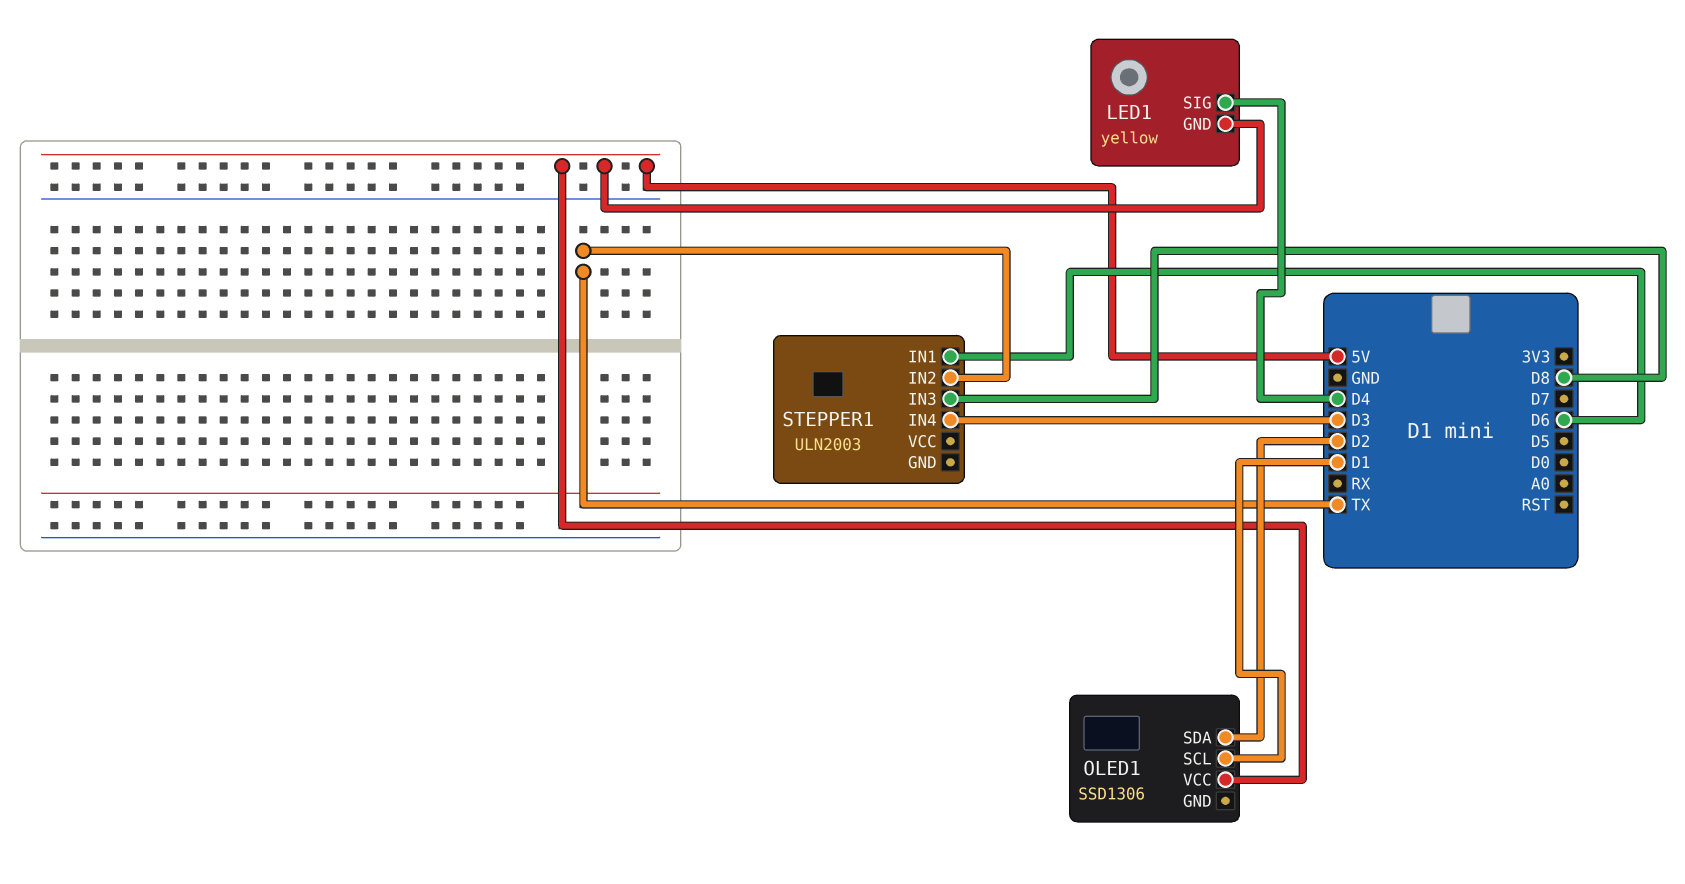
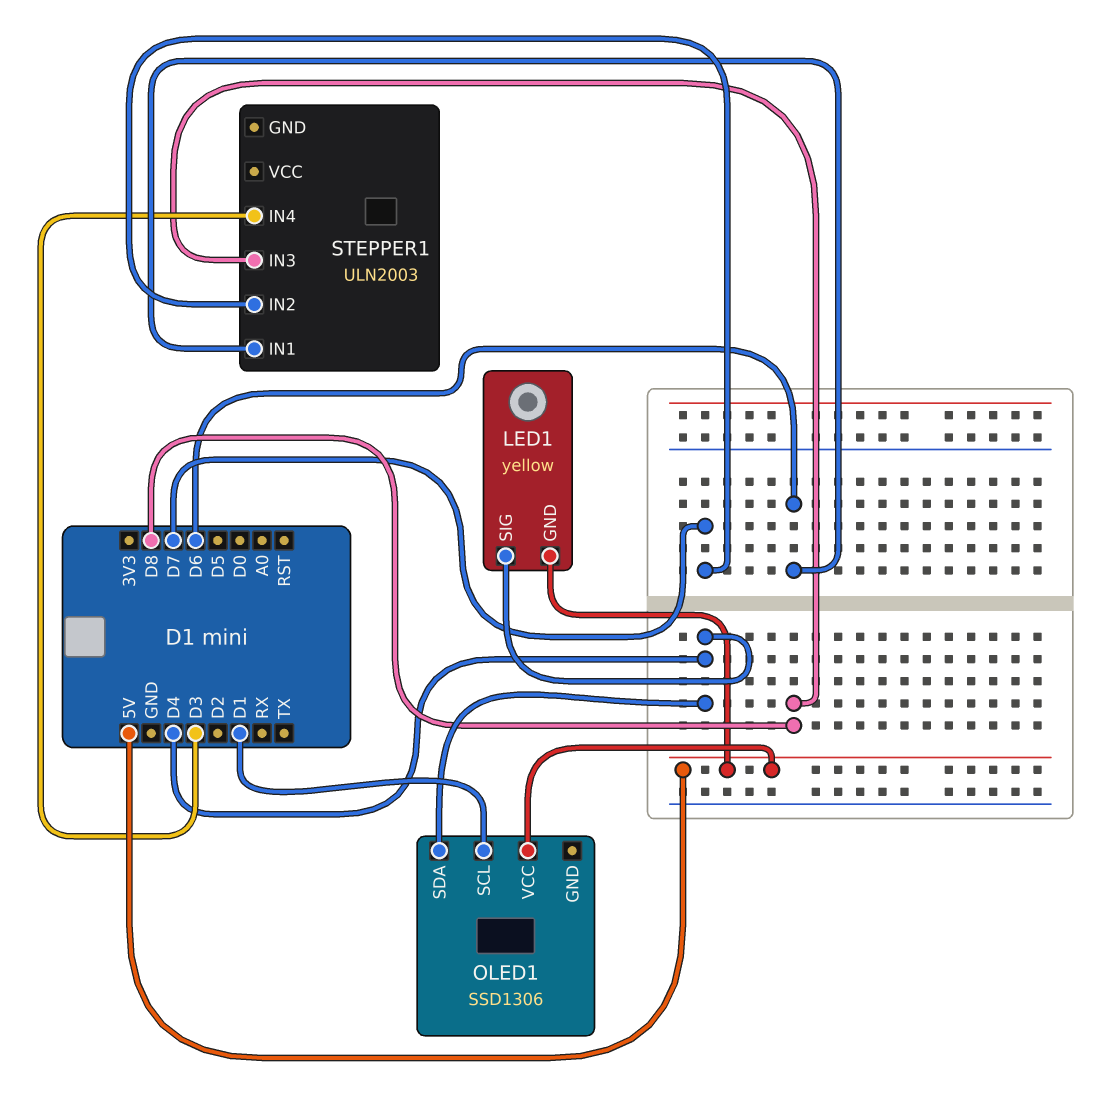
OLED1 pin SDA: D2 -> D4
STEPPER1 pin IN2: TX -> D7

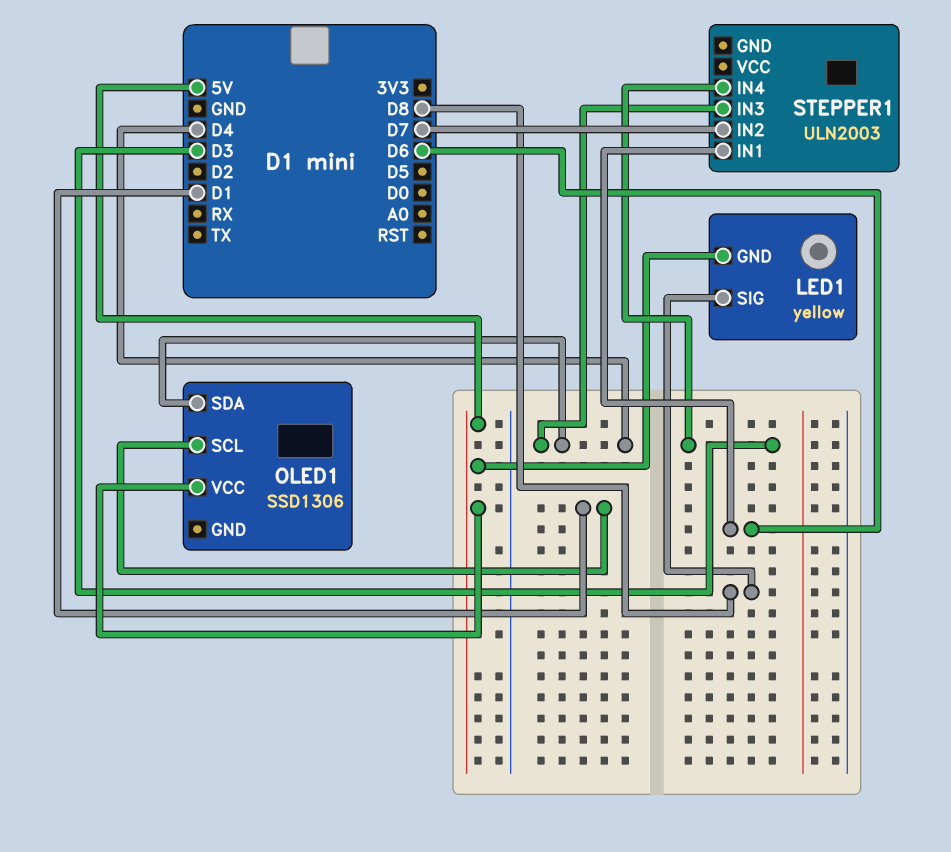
LED1 pin SIG: D4 -> D8
STEPPER1 pin IN3: D8 -> D4

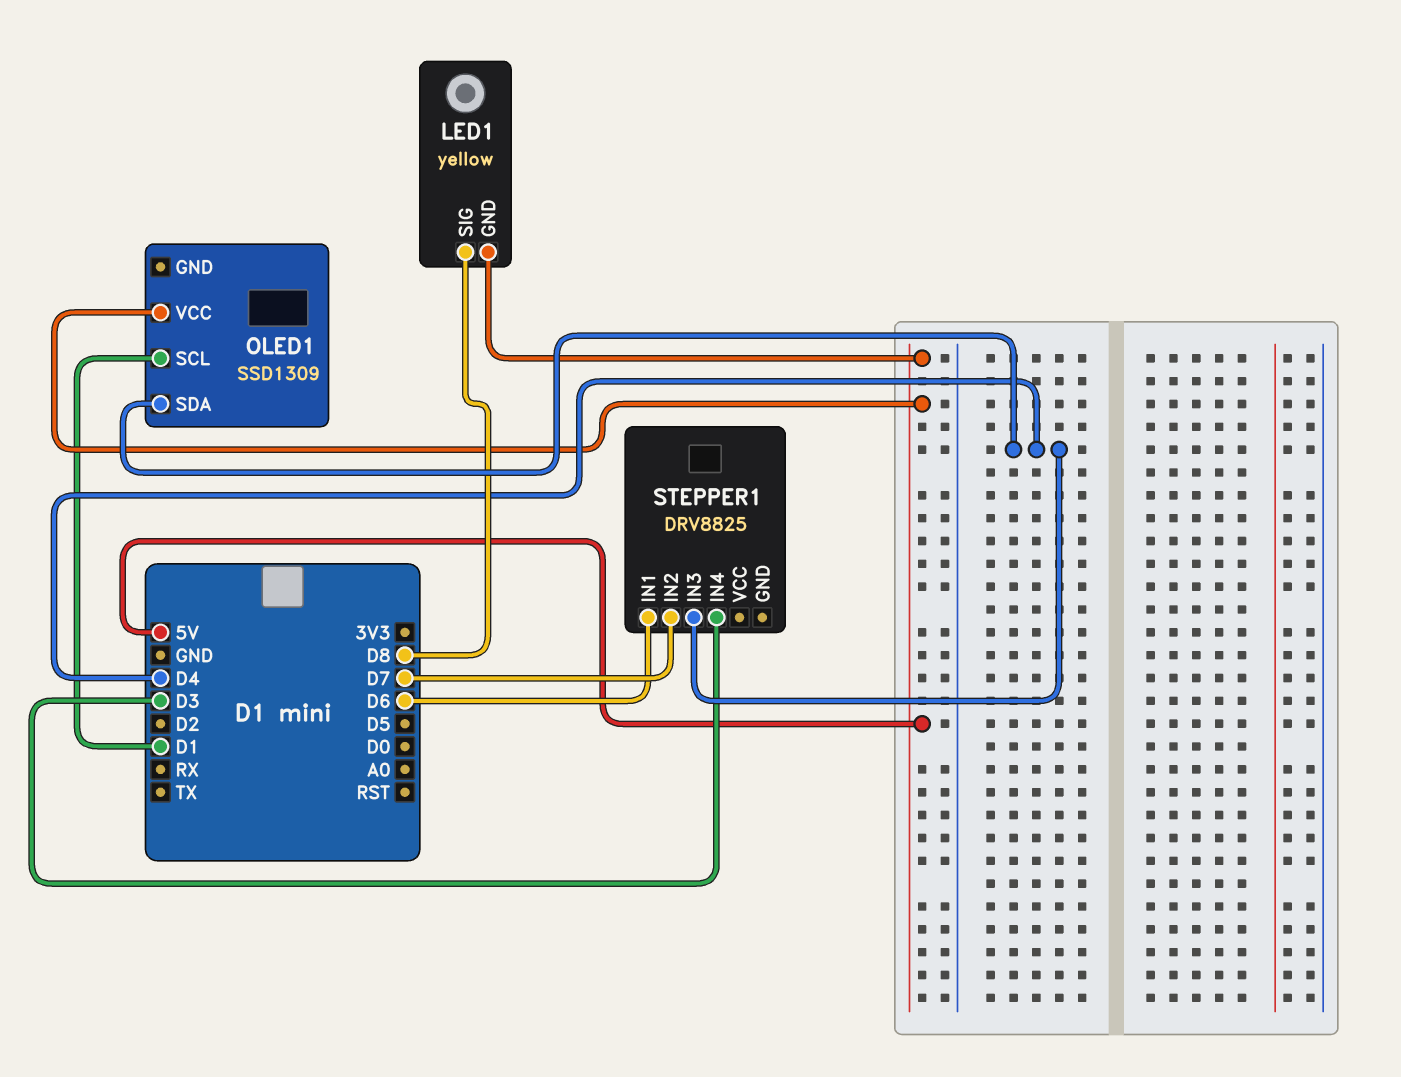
OLED1: SSD1306 -> SSD1309
STEPPER1: ULN2003 -> DRV8825

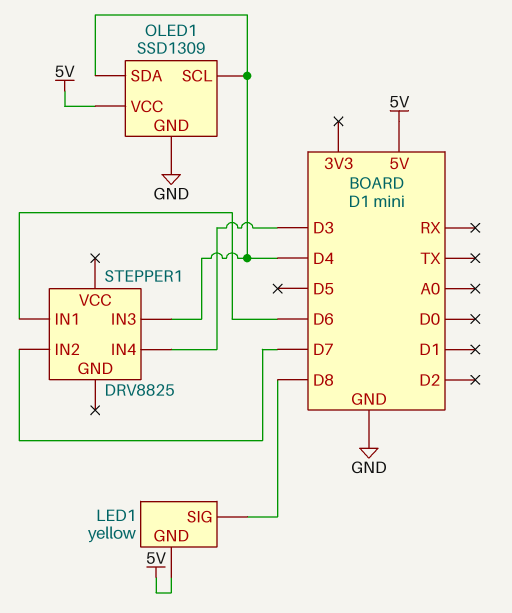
OLED1 pin GND: none -> GND
OLED1 pin SCL: D1 -> D4

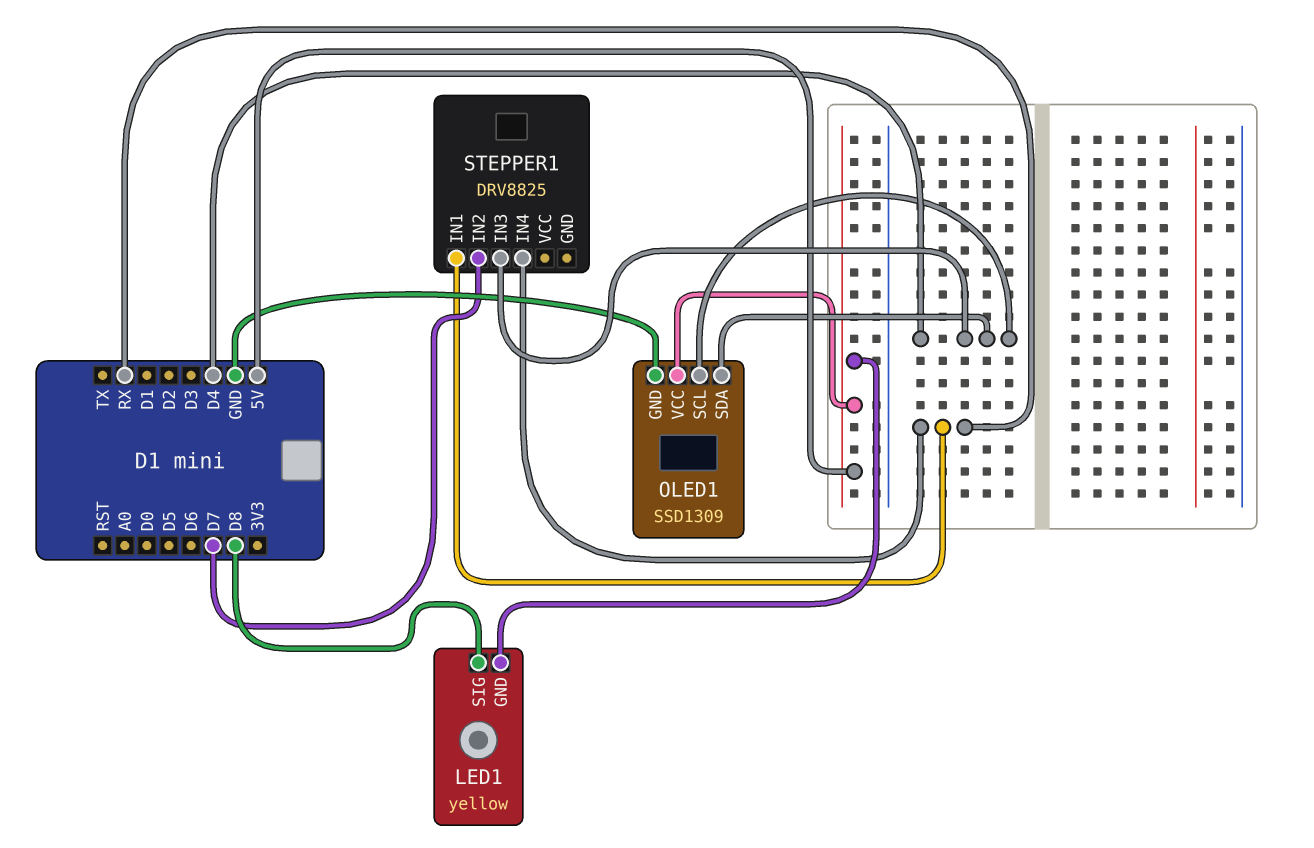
STEPPER1 pin IN1: D6 -> RX
STEPPER1 pin IN4: D3 -> RX

